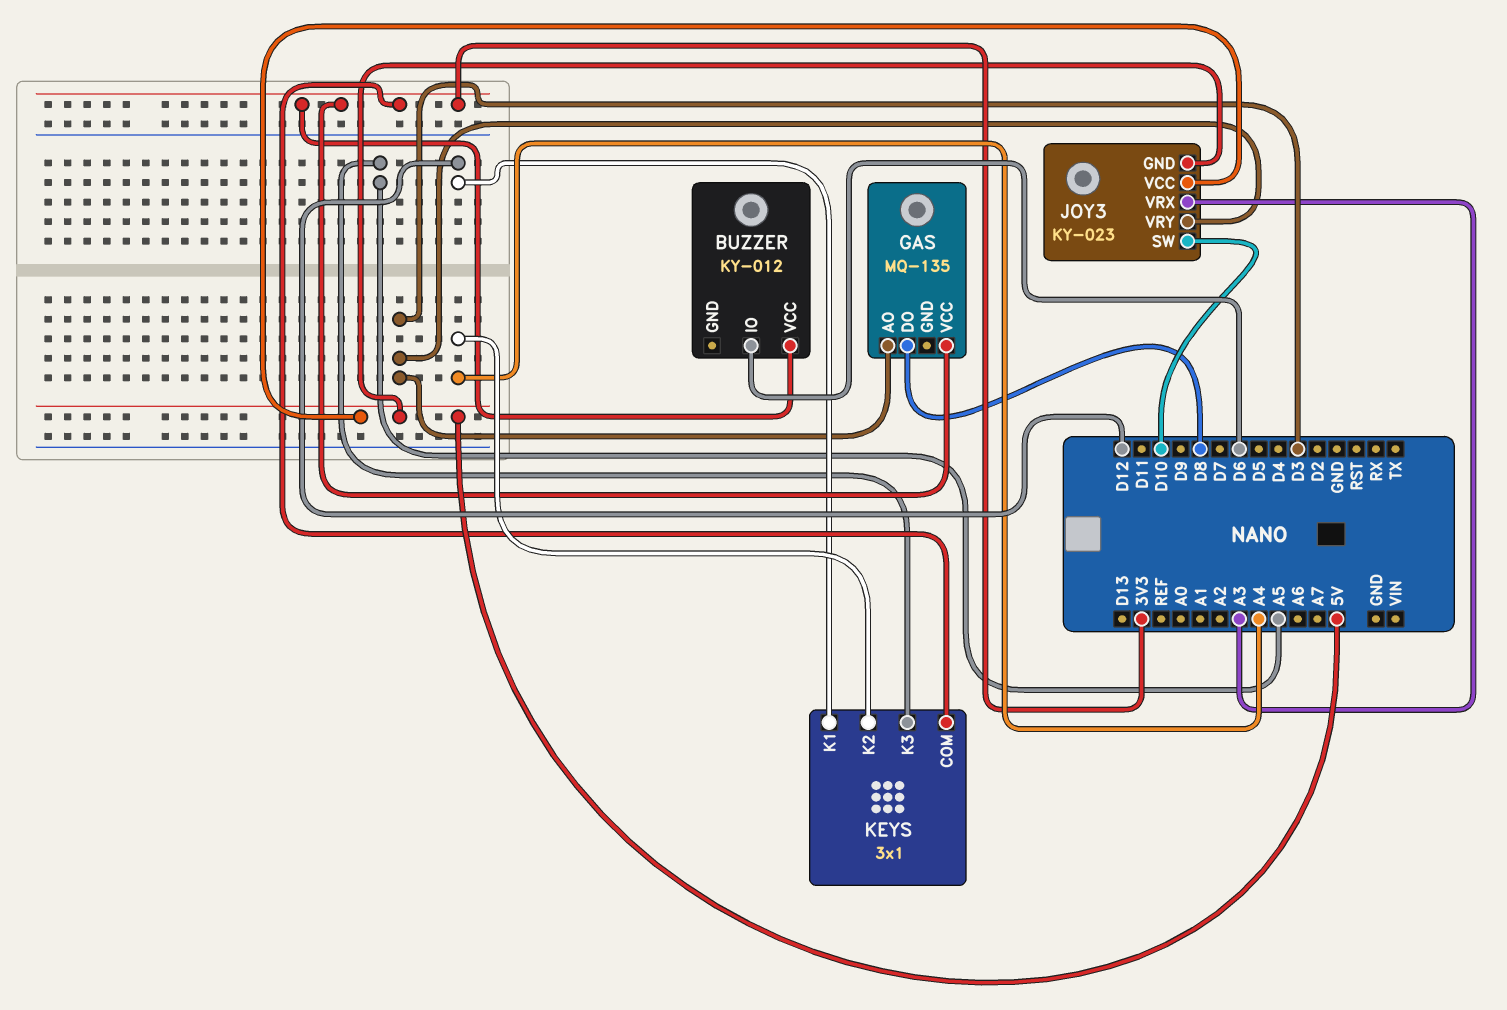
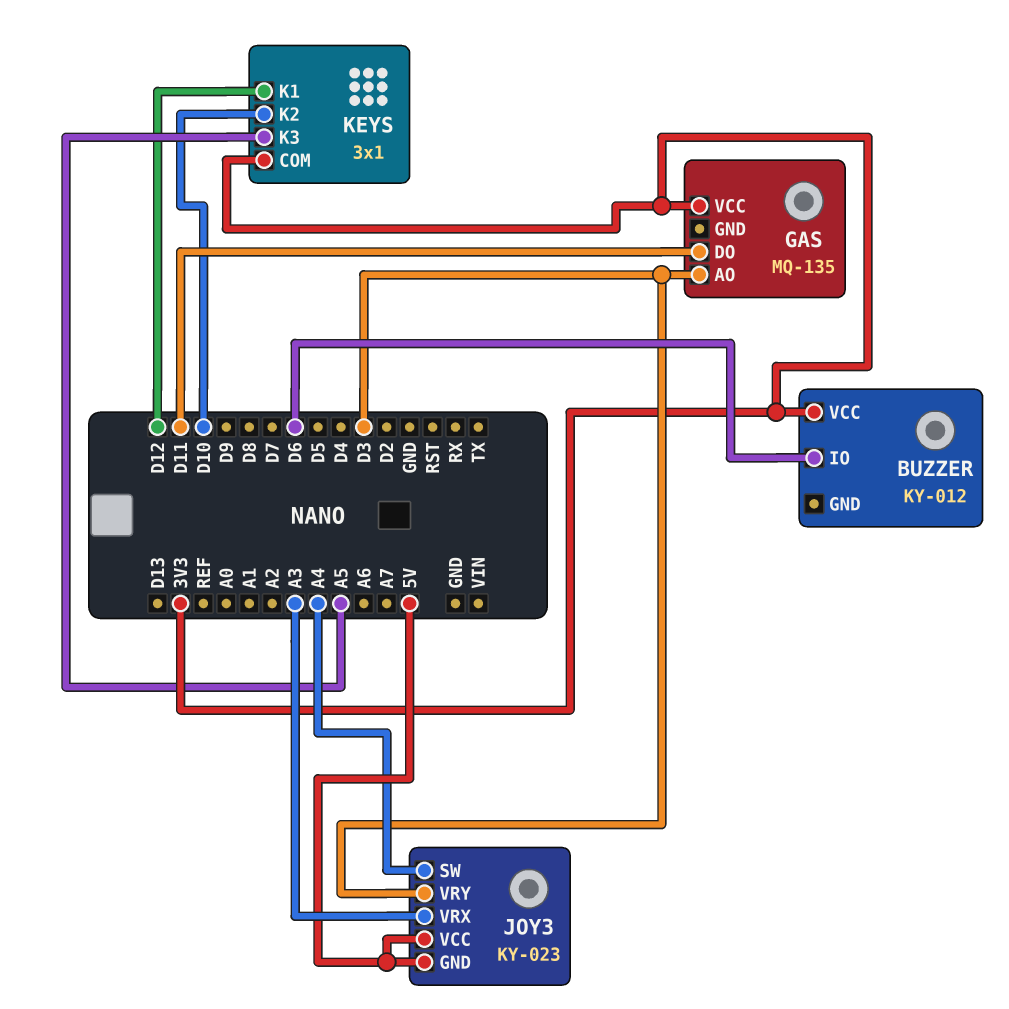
GAS pin DO: D8 -> D11
JOY3 pin SW: D10 -> A4
KEYS pin K2: A4 -> D10

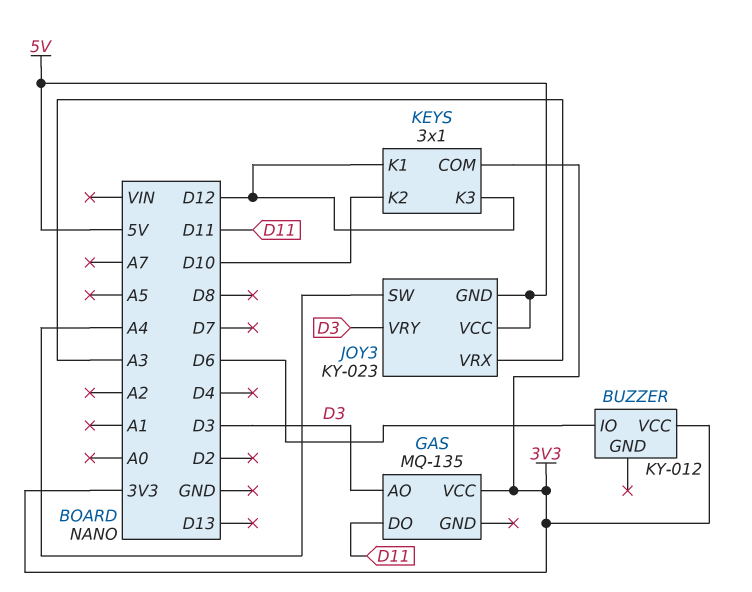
KEYS pin K3: A5 -> D12

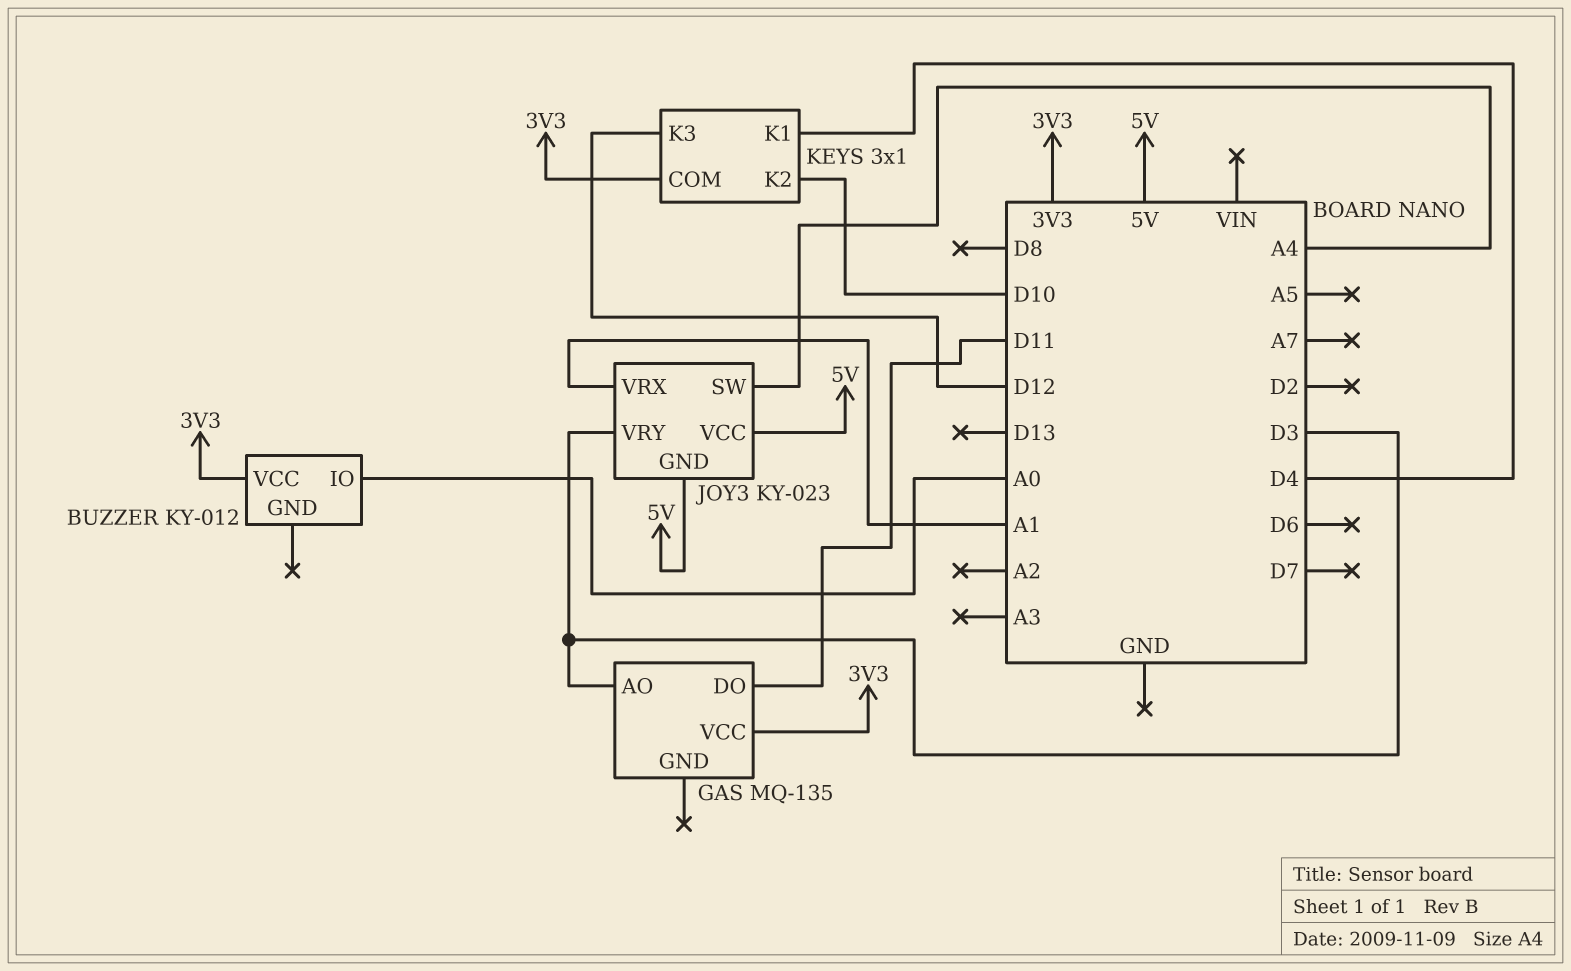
BUZZER pin IO: D6 -> A0
JOY3 pin VRX: A3 -> A1
KEYS pin K1: D12 -> D4

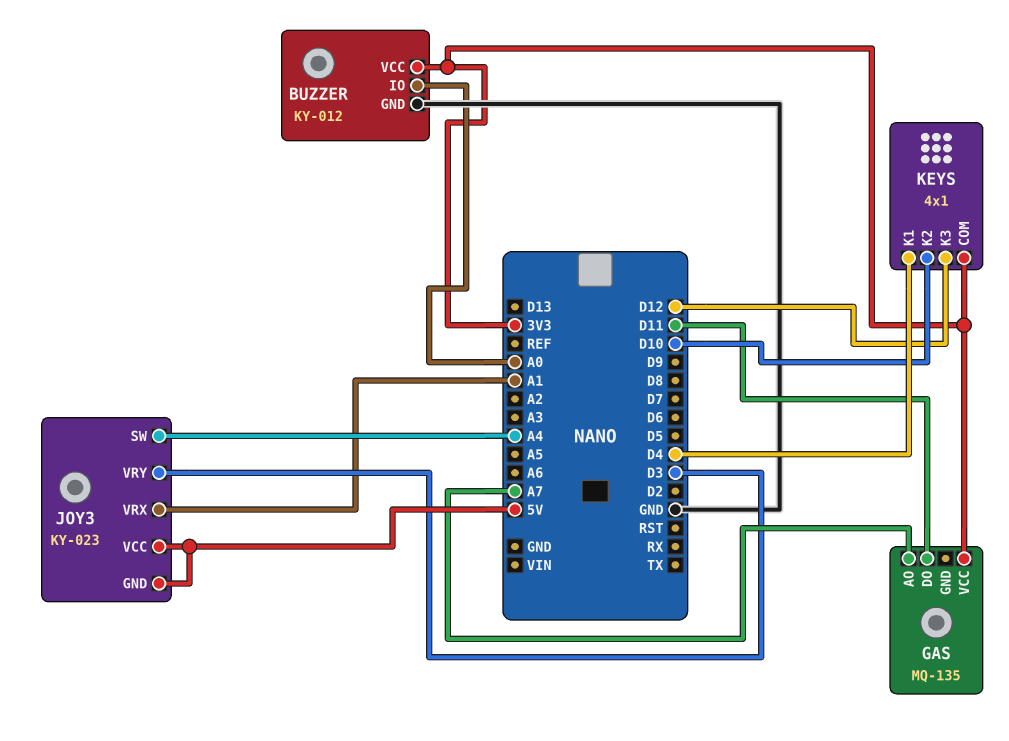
BUZZER pin GND: none -> GND
GAS pin AO: D3 -> A7
KEYS: 3x1 -> 4x1

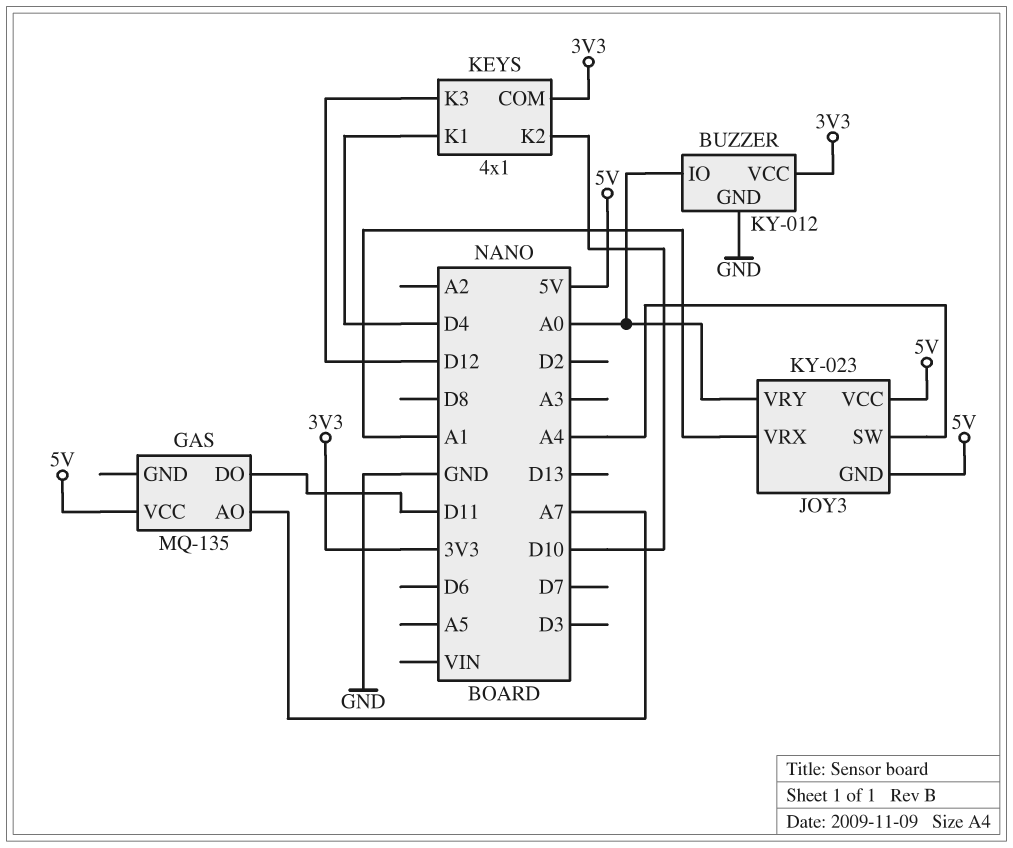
GAS pin VCC: 3V3 -> 5V
JOY3 pin VRY: D3 -> A0

